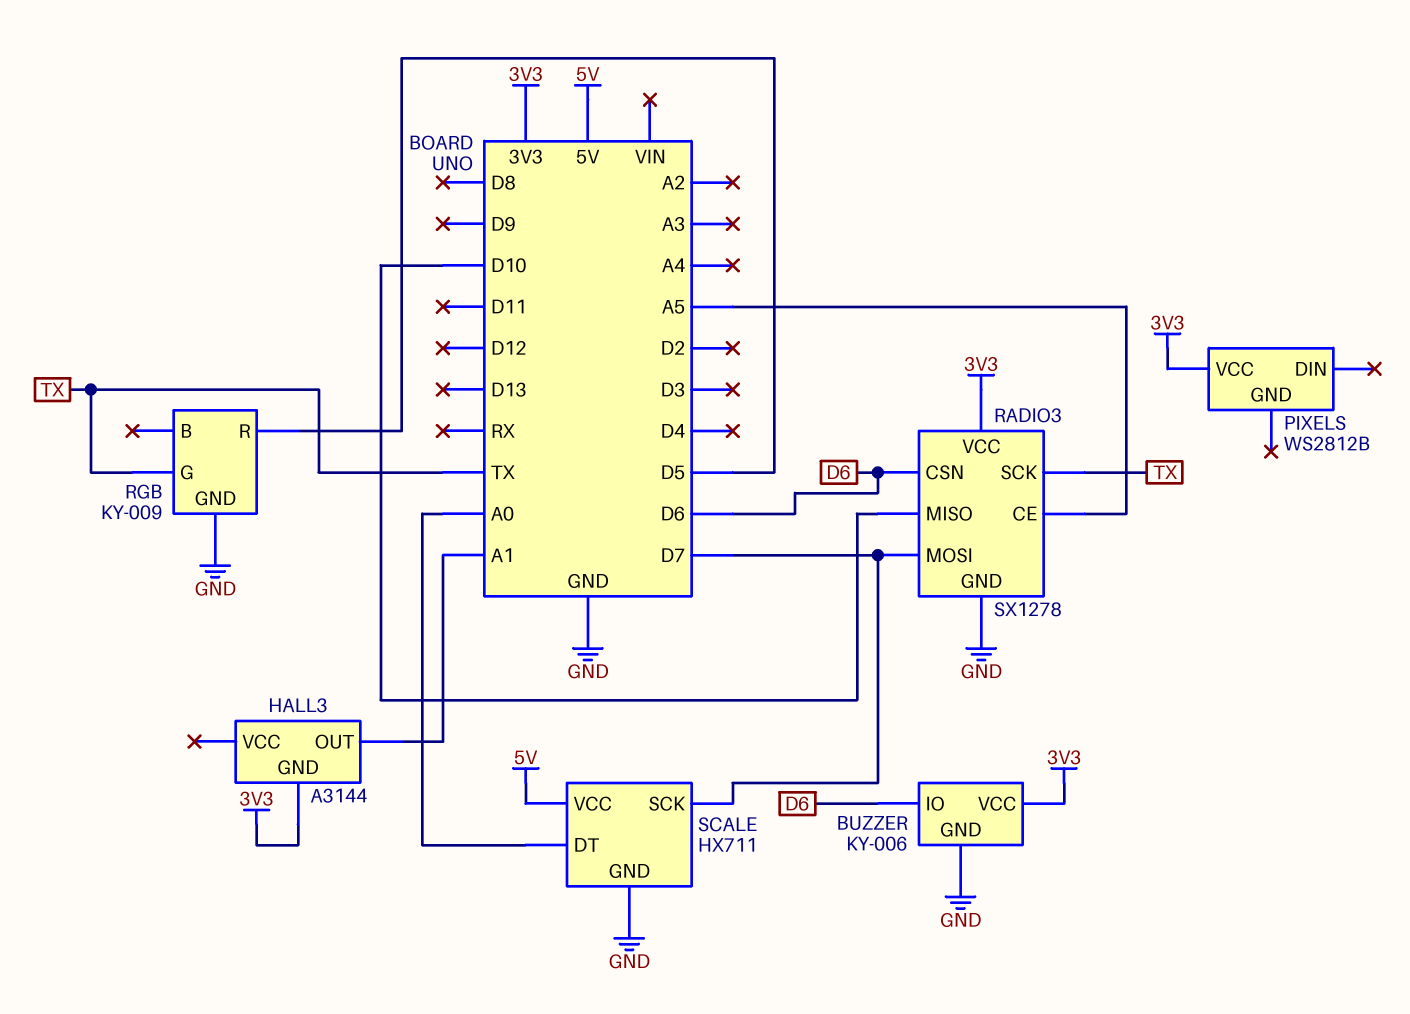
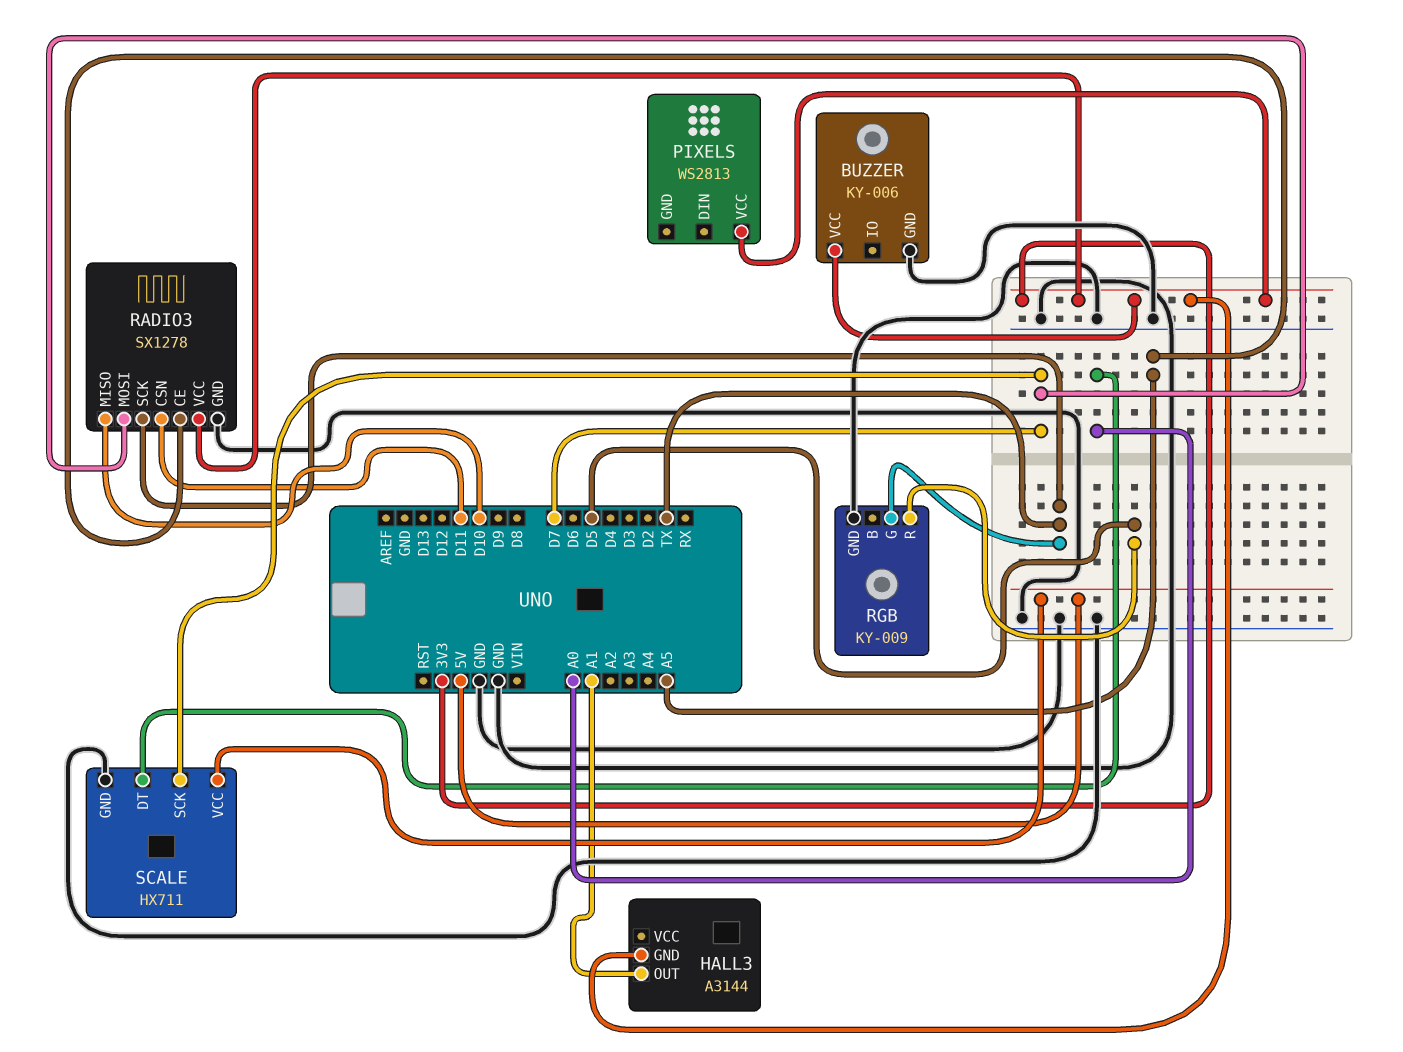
BUZZER pin IO: D6 -> none
PIXELS: WS2812B -> WS2813
RADIO3 pin CSN: D6 -> D11

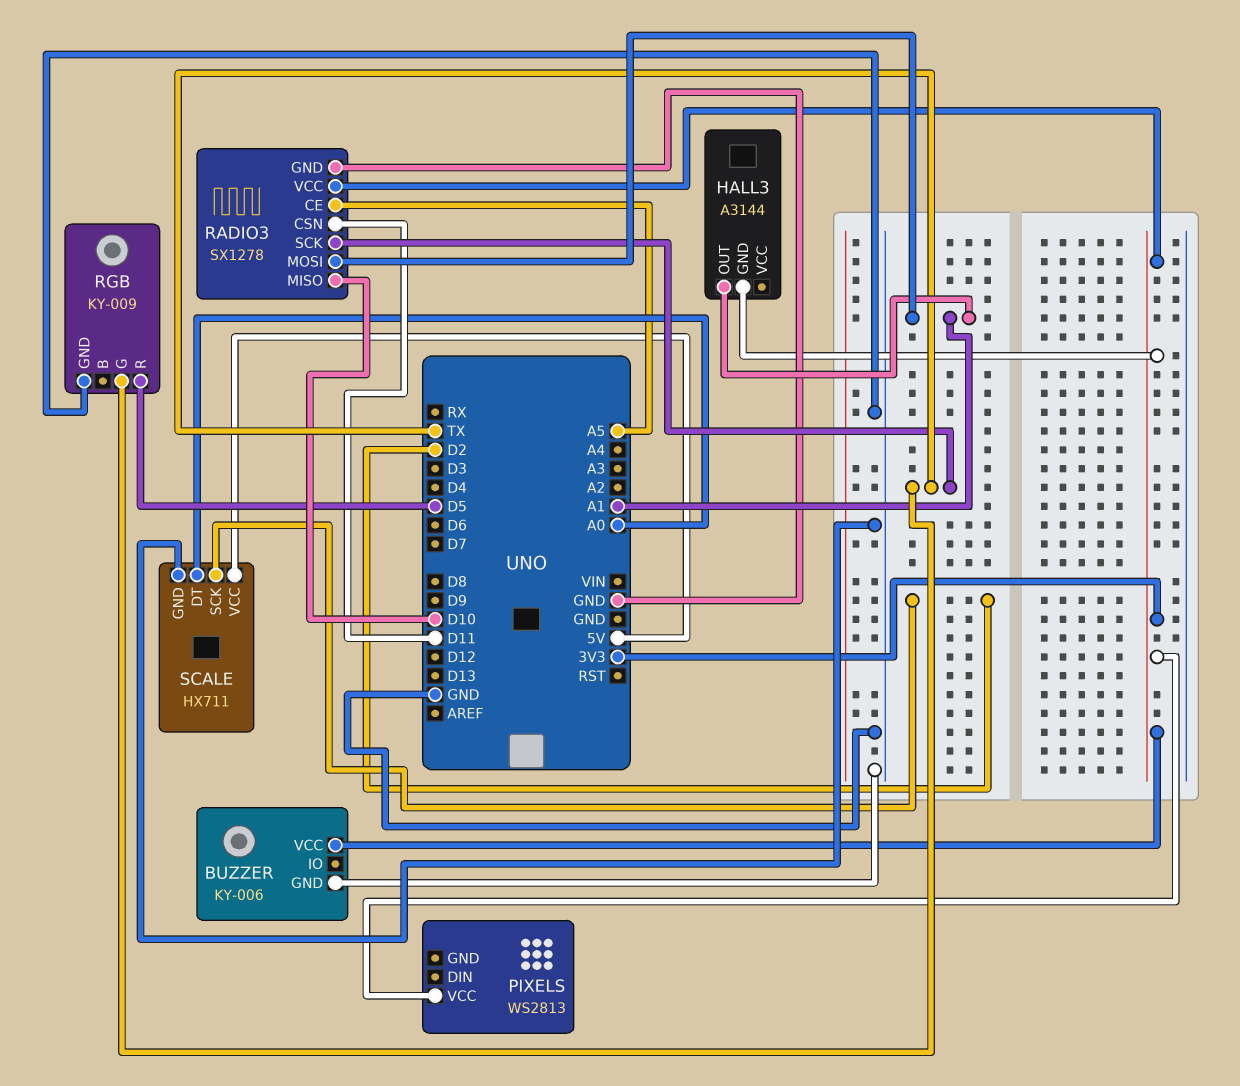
RADIO3 pin MOSI: D7 -> A1
SCALE pin SCK: D7 -> D2

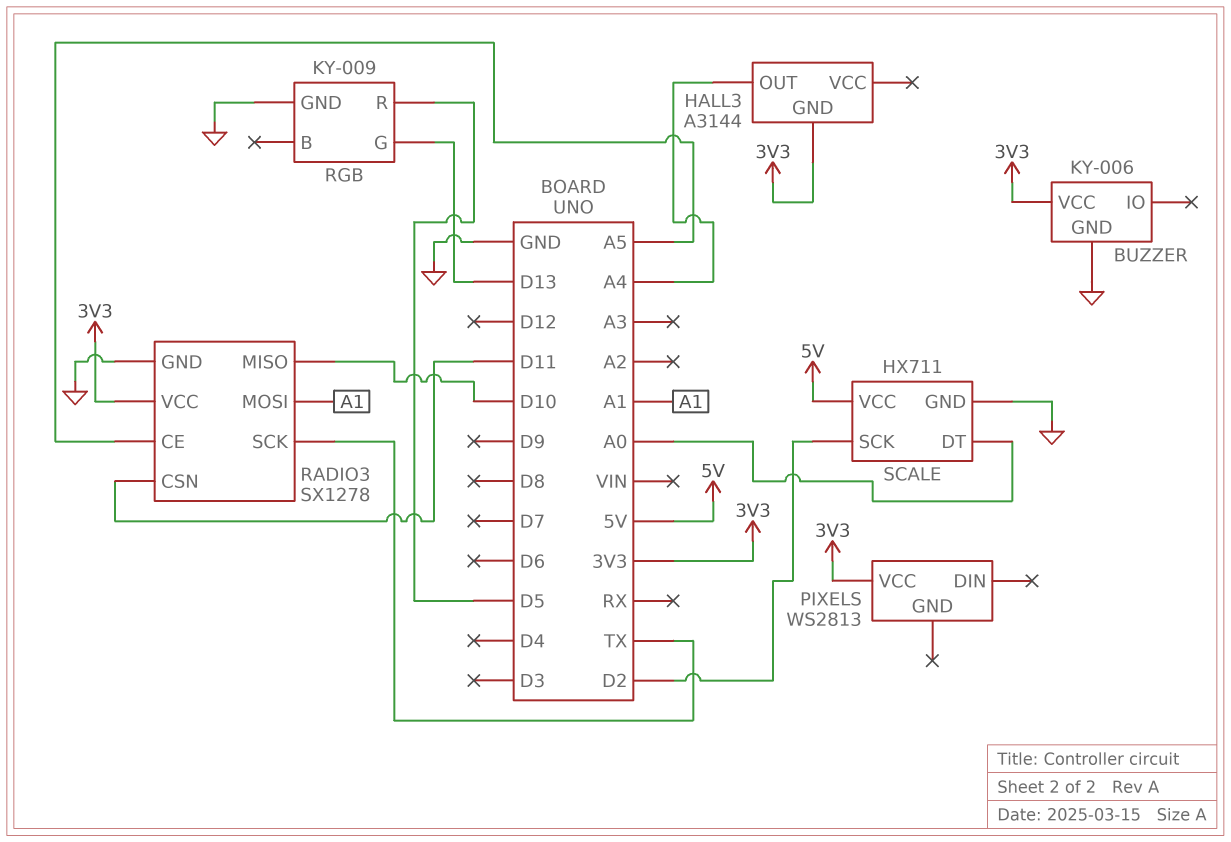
HALL3 pin OUT: A1 -> A4
RGB pin G: TX -> D13

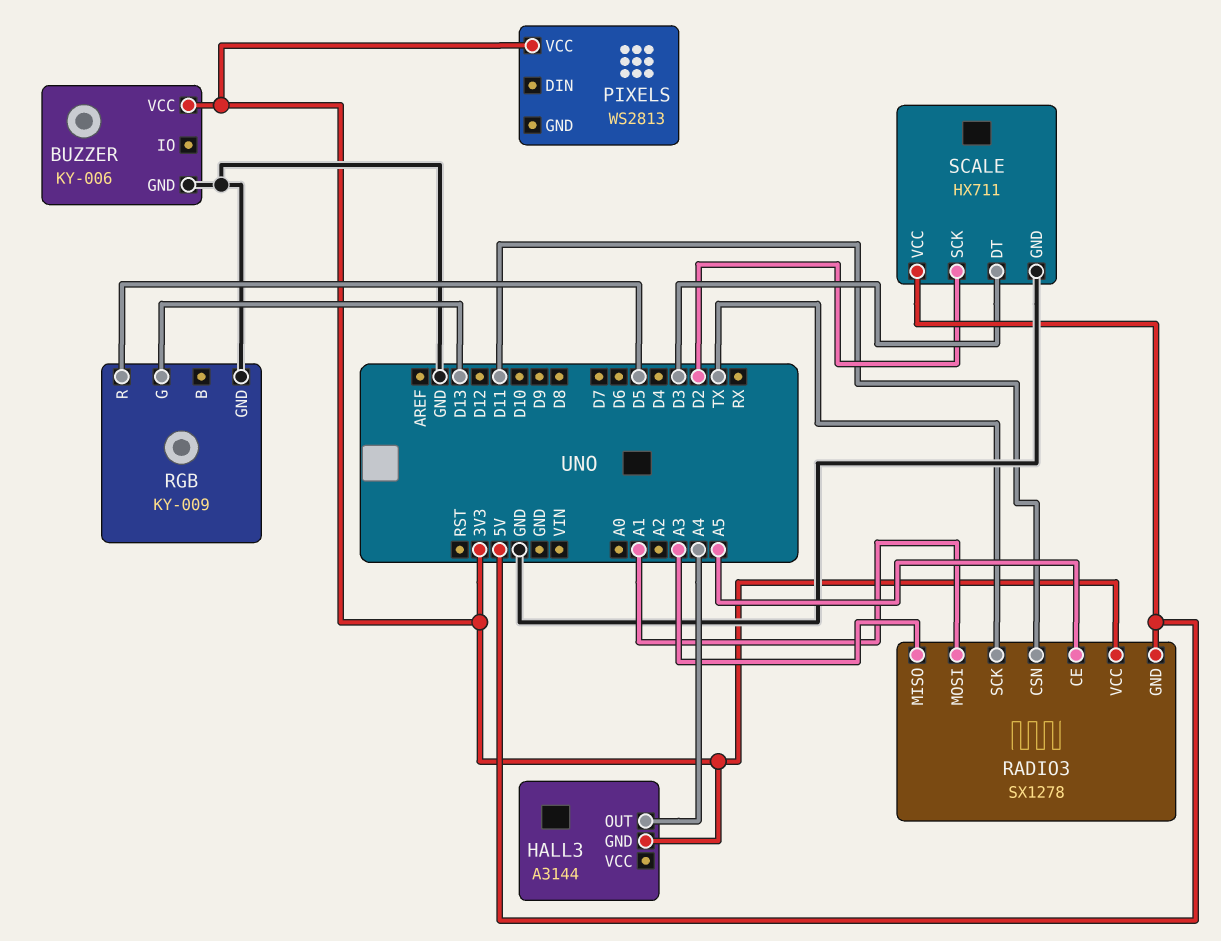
RADIO3 pin GND: GND -> 5V
RADIO3 pin MISO: D10 -> A3
SCALE pin DT: A0 -> D3

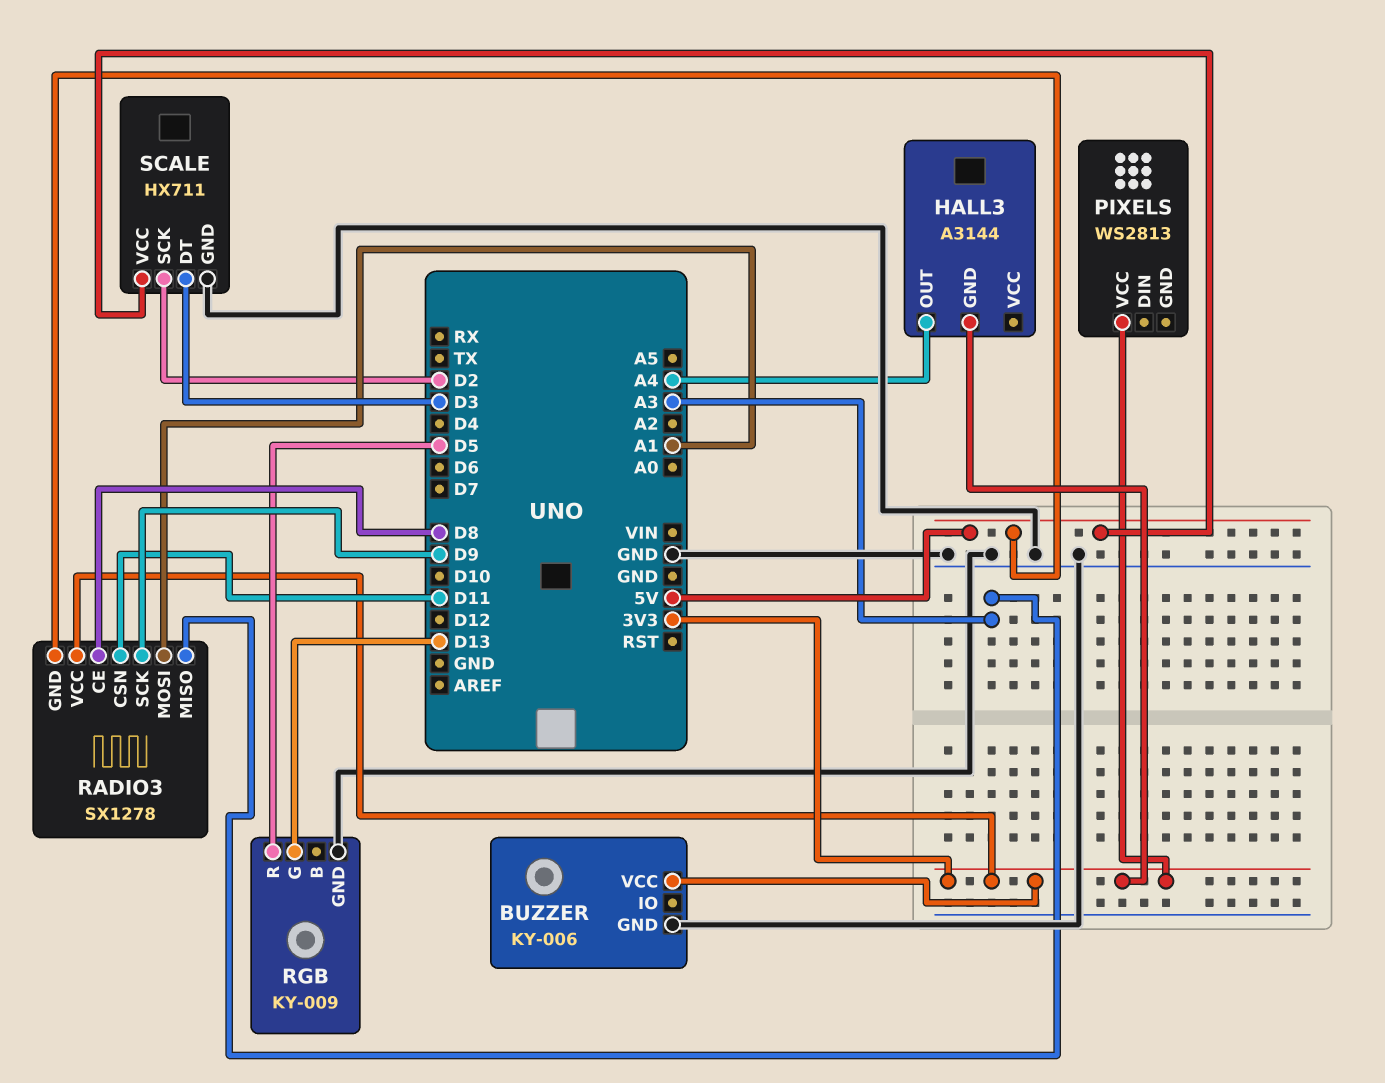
RADIO3 pin CE: A5 -> D8
RADIO3 pin SCK: TX -> D9

